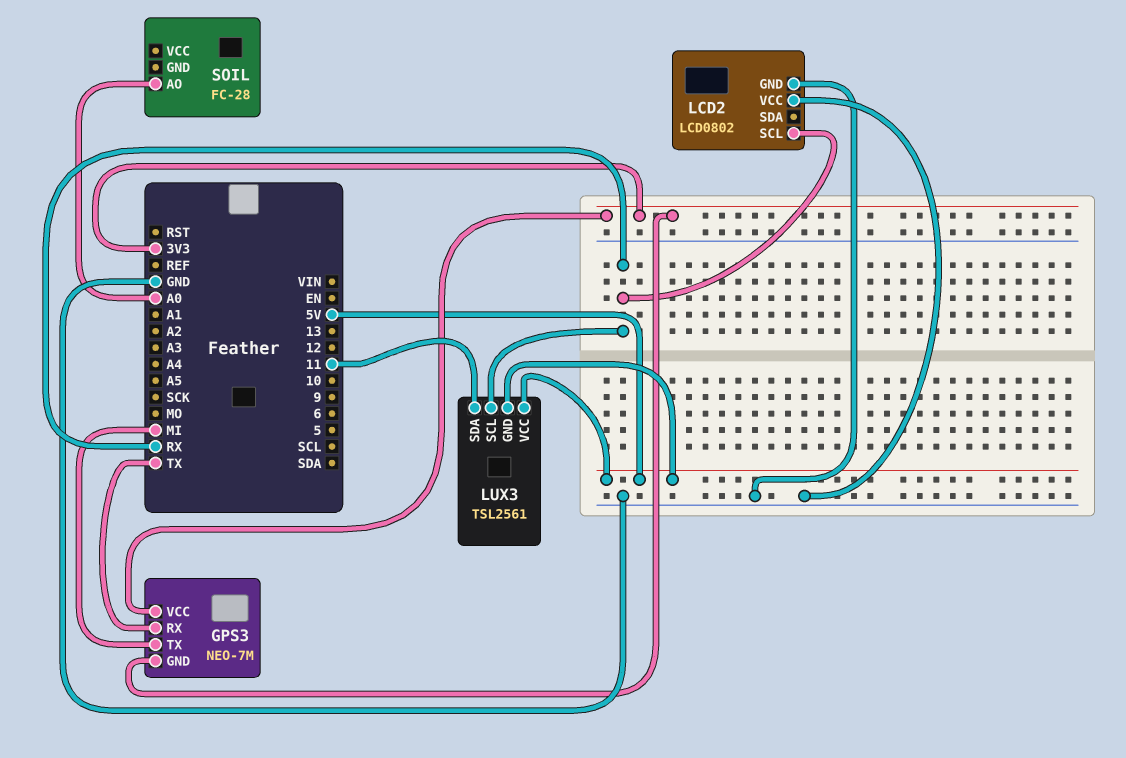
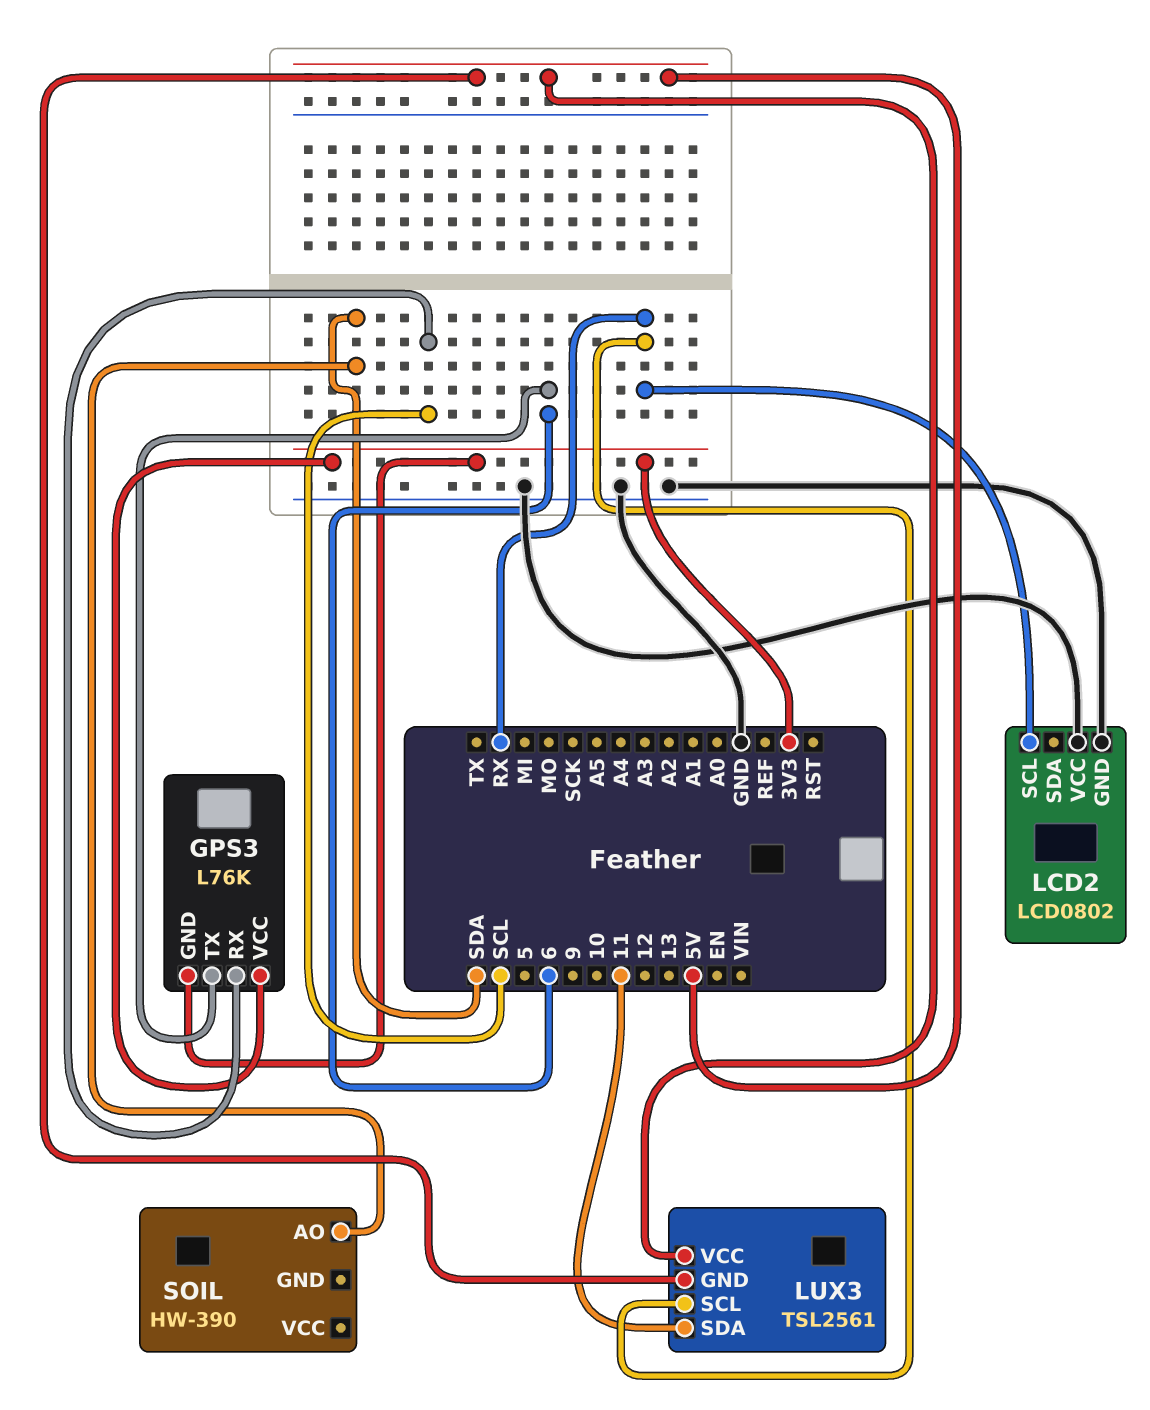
GPS3: NEO-7M -> L76K
GPS3 pin RX: TX -> SCL
GPS3 pin TX: MI -> 6
SOIL: FC-28 -> HW-390
SOIL pin AO: A0 -> SDA

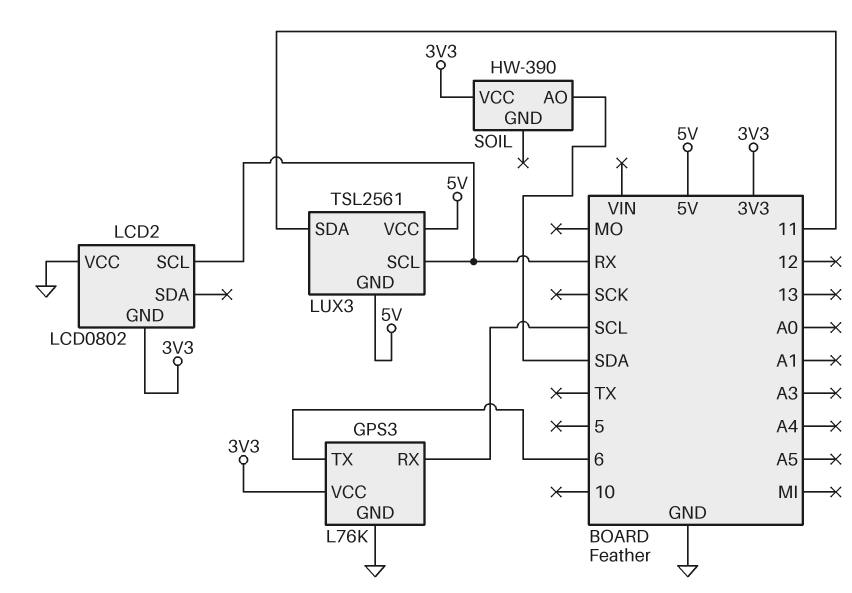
GPS3 pin GND: 3V3 -> GND
LCD2 pin GND: GND -> 3V3
SOIL pin VCC: none -> 3V3

